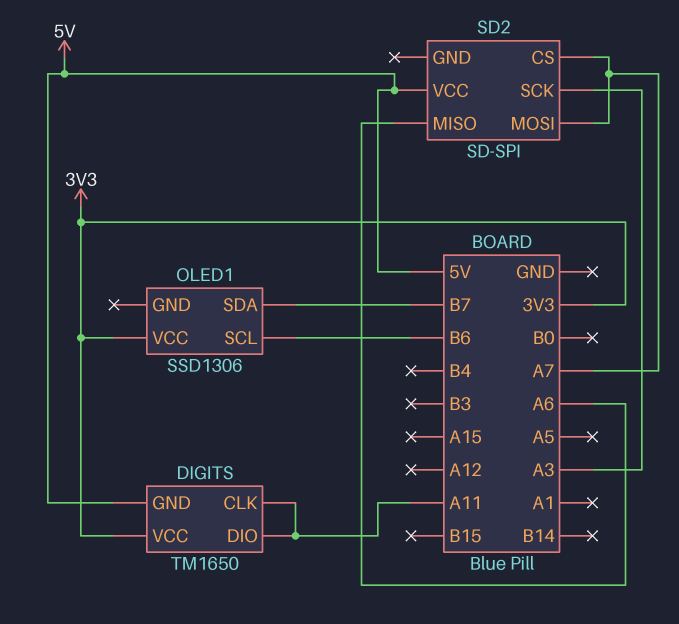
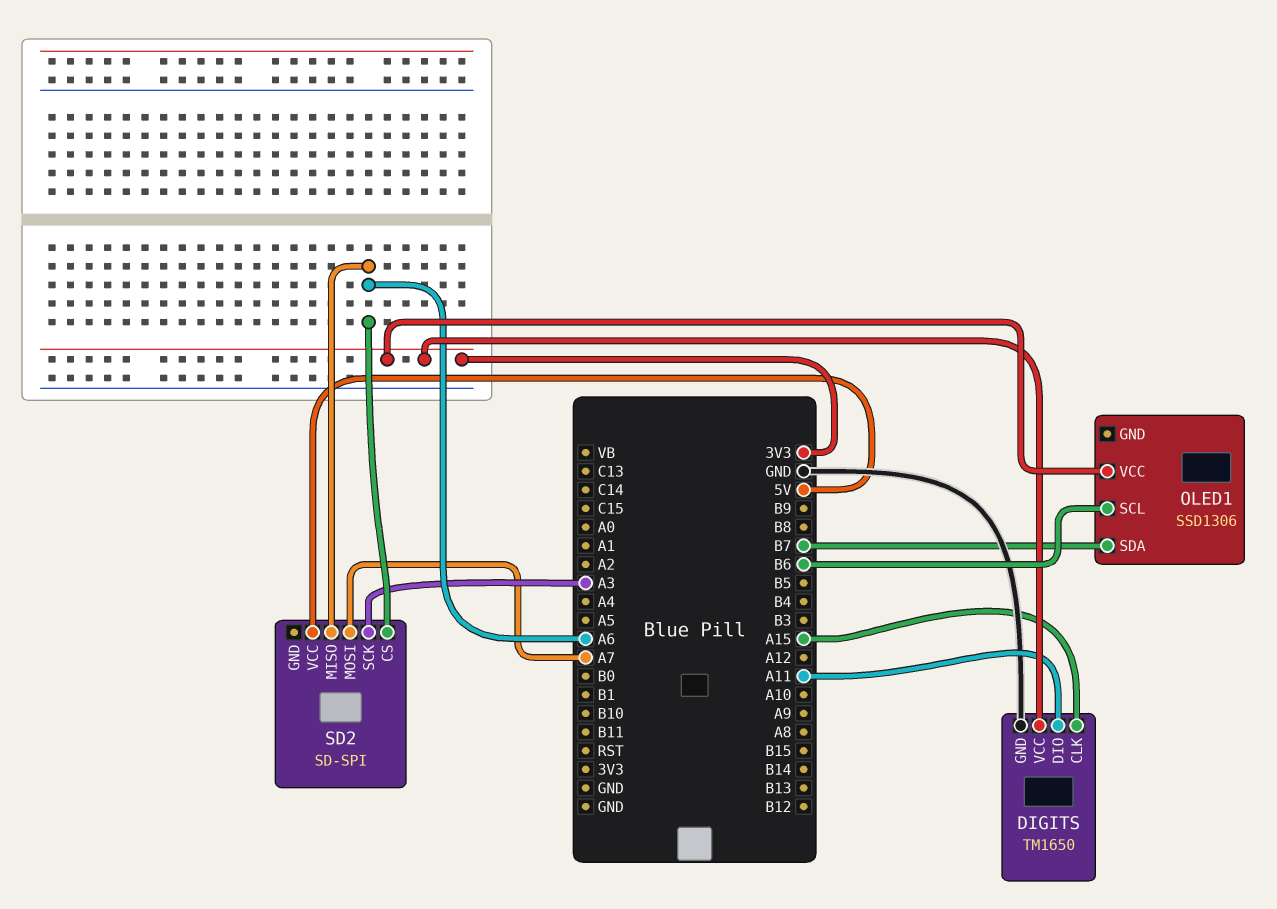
DIGITS pin CLK: A11 -> A15
DIGITS pin GND: 5V -> GND
SD2 pin CS: A7 -> A6

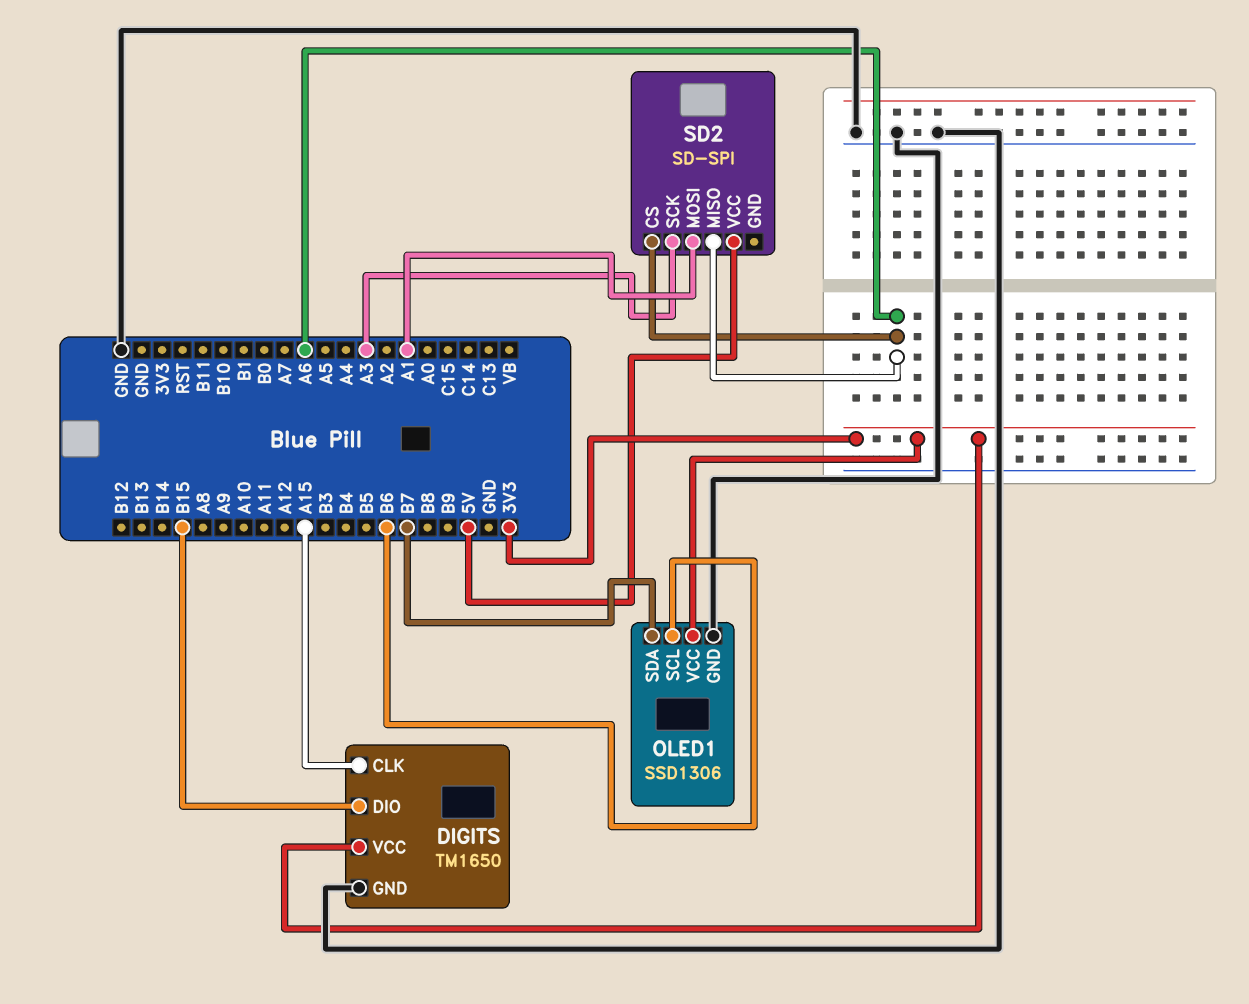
DIGITS pin DIO: A11 -> B15
OLED1 pin GND: none -> GND
SD2 pin MOSI: A7 -> A1

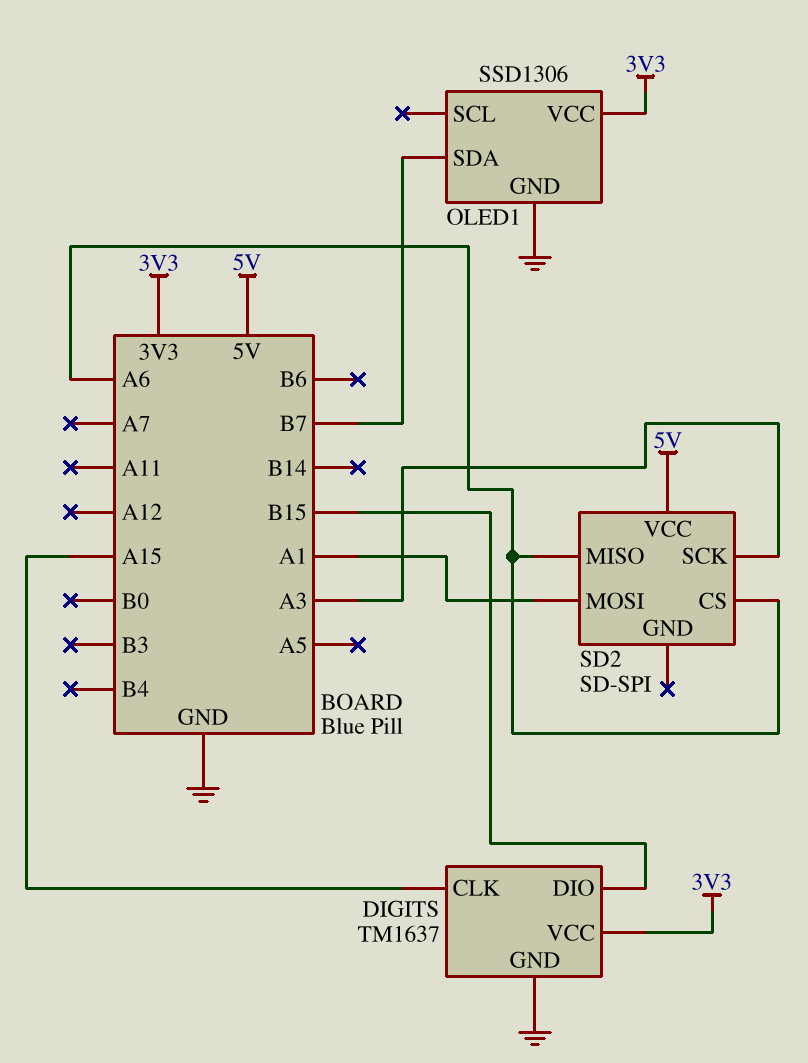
DIGITS: TM1650 -> TM1637
OLED1 pin SCL: B6 -> none

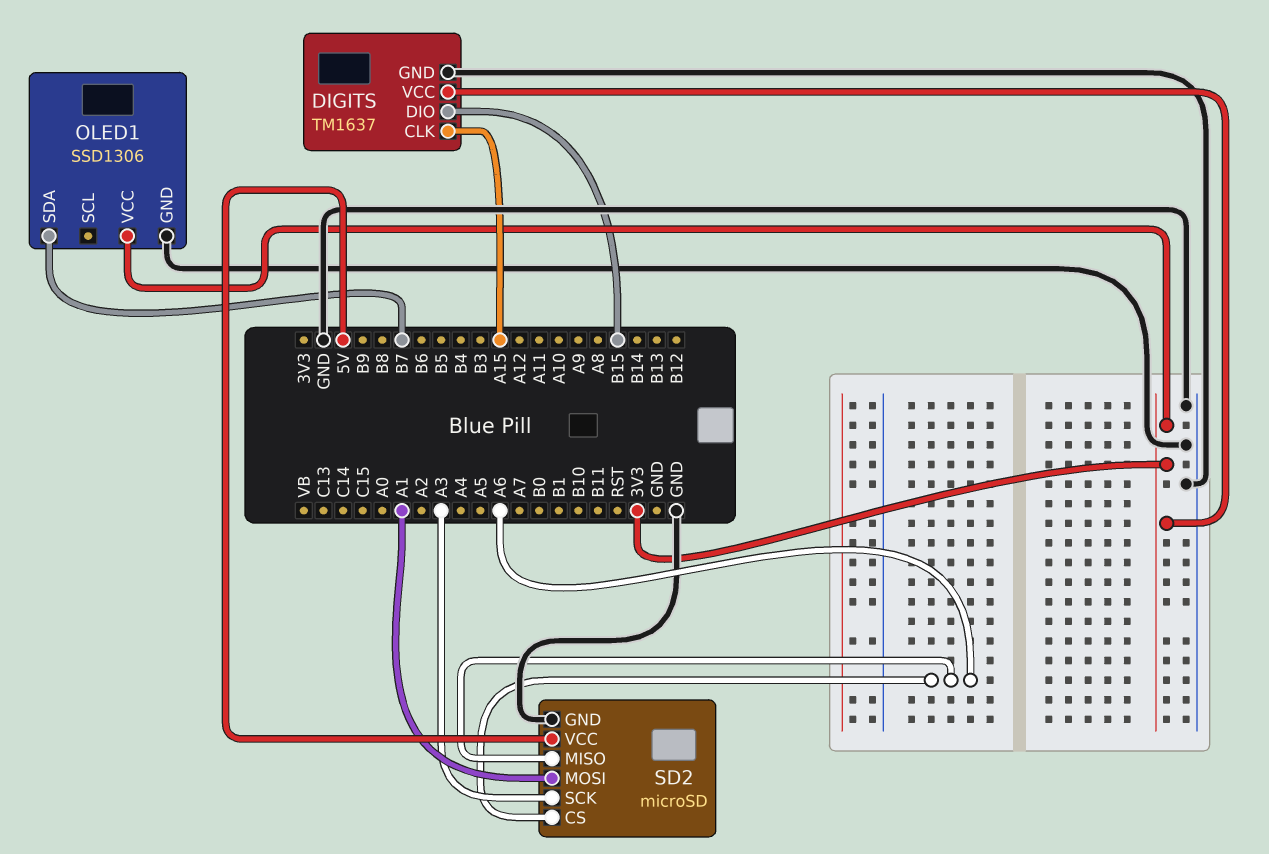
SD2: SD-SPI -> microSD
SD2 pin GND: none -> GND

